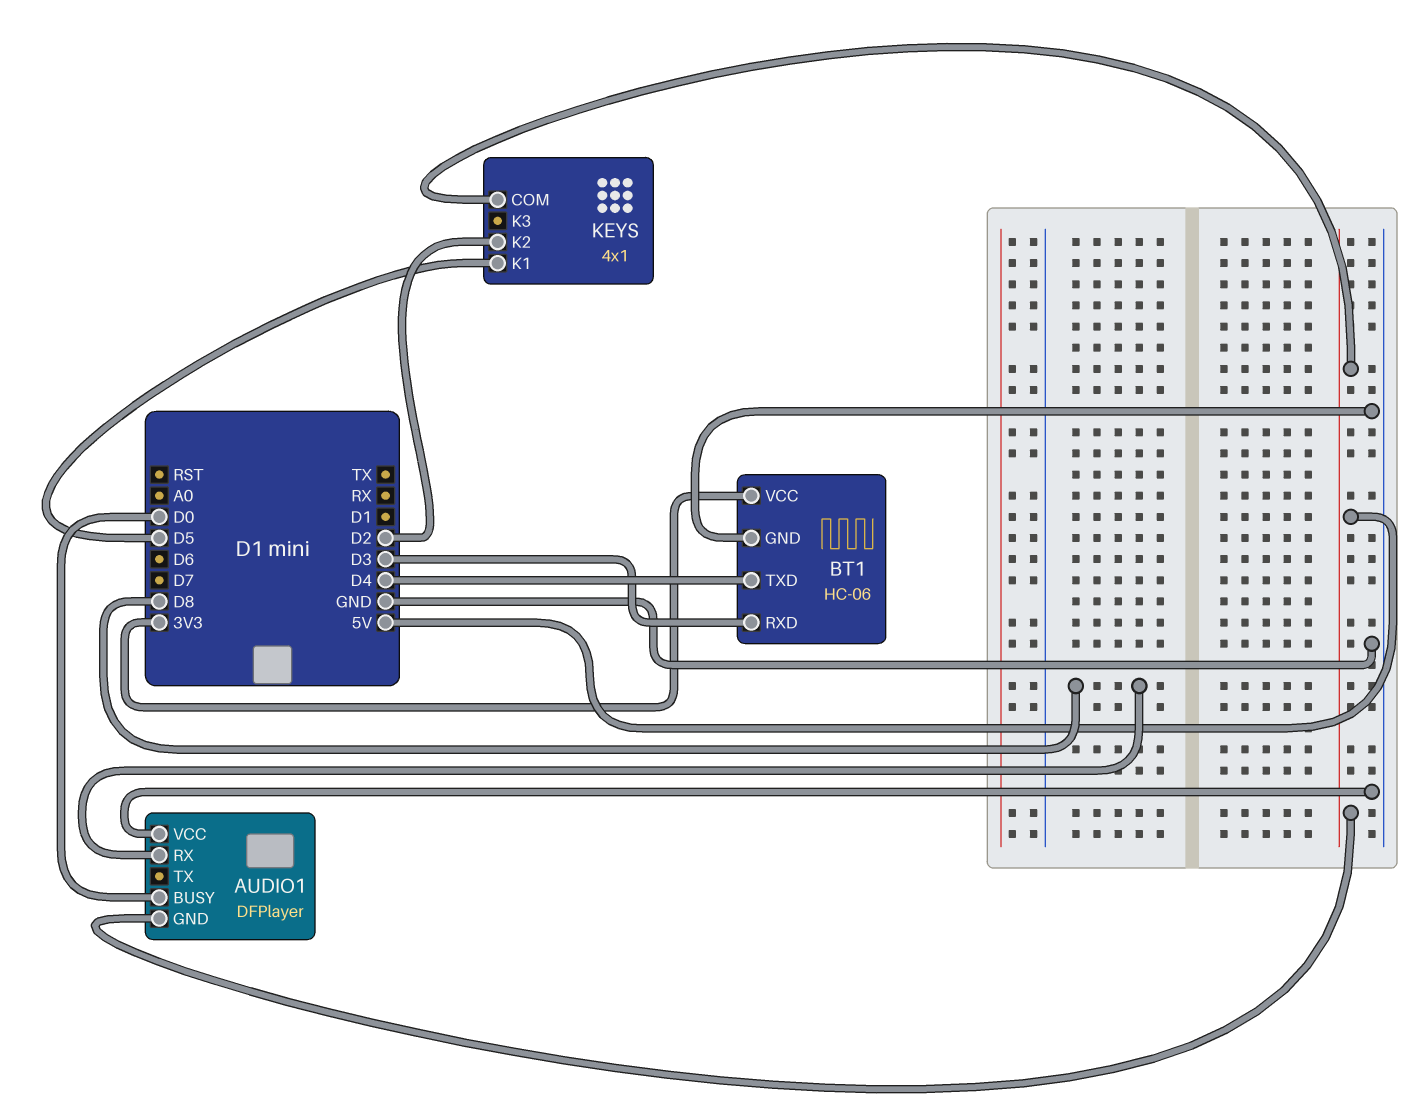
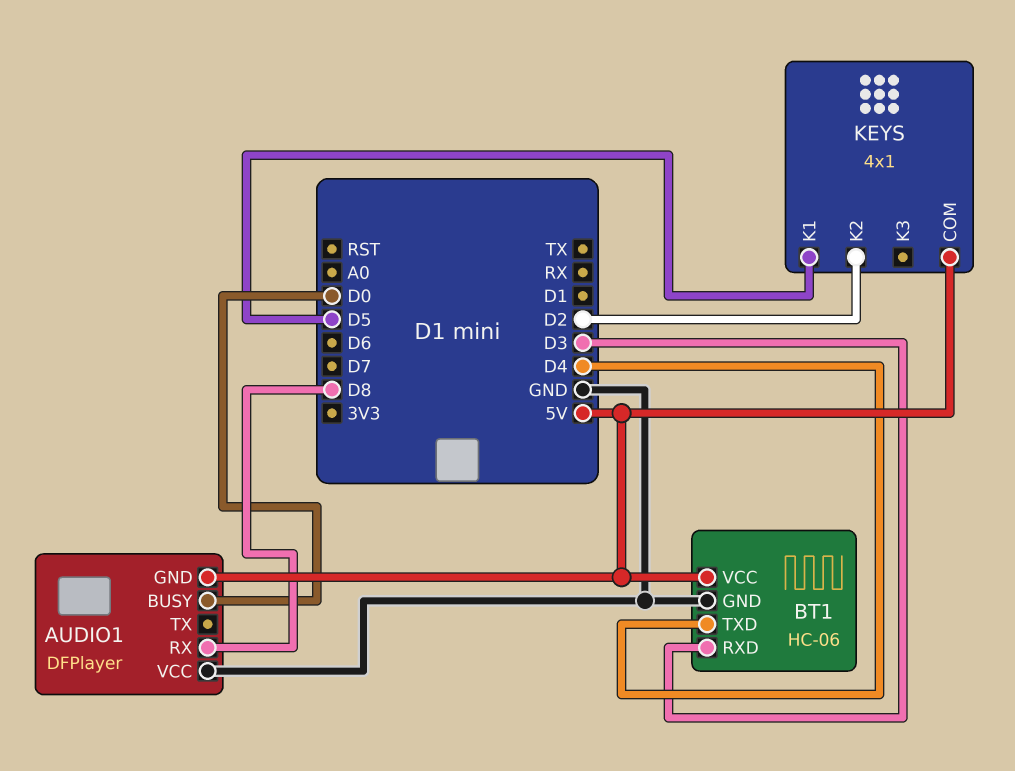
BT1 pin VCC: 3V3 -> 5V

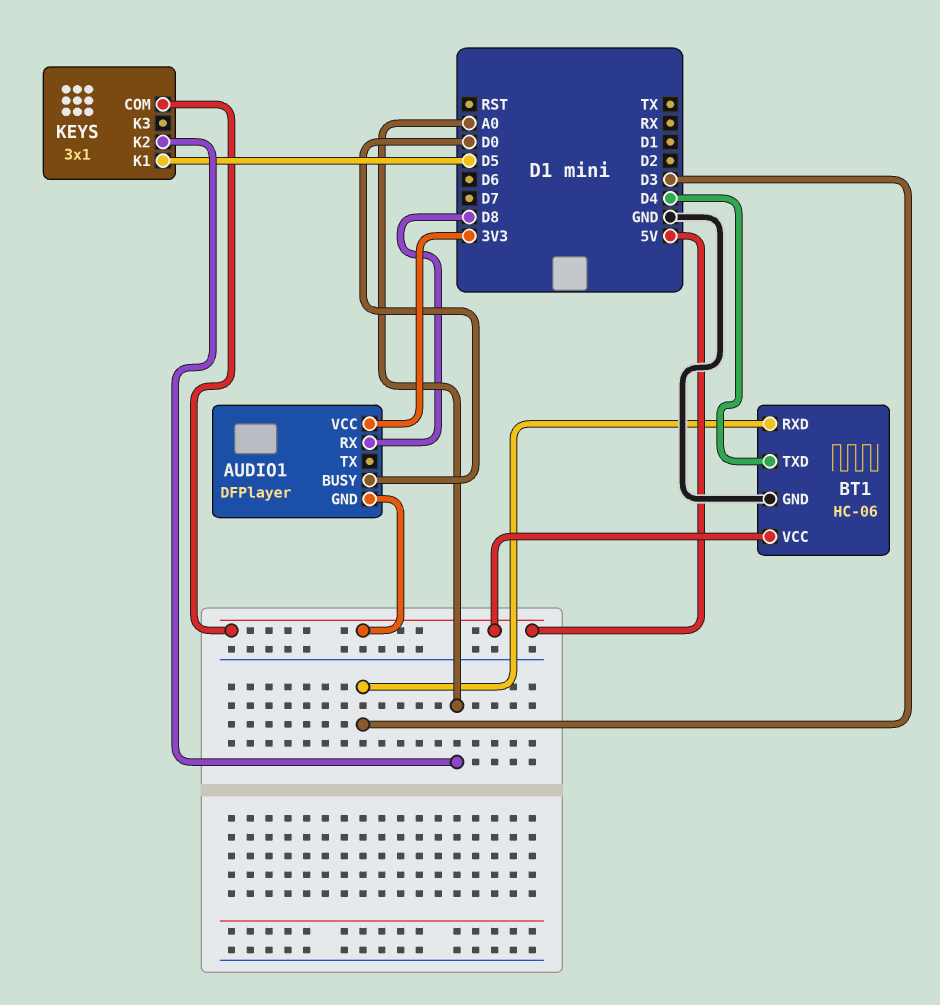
AUDIO1 pin VCC: GND -> 3V3
KEYS: 4x1 -> 3x1
KEYS pin K2: D2 -> A0

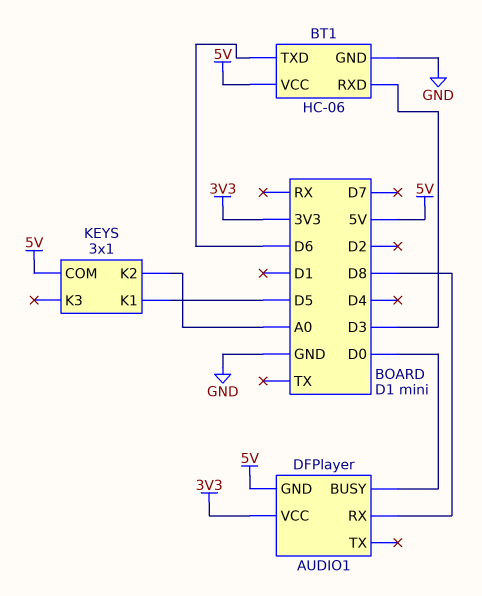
BT1 pin TXD: D4 -> D6

